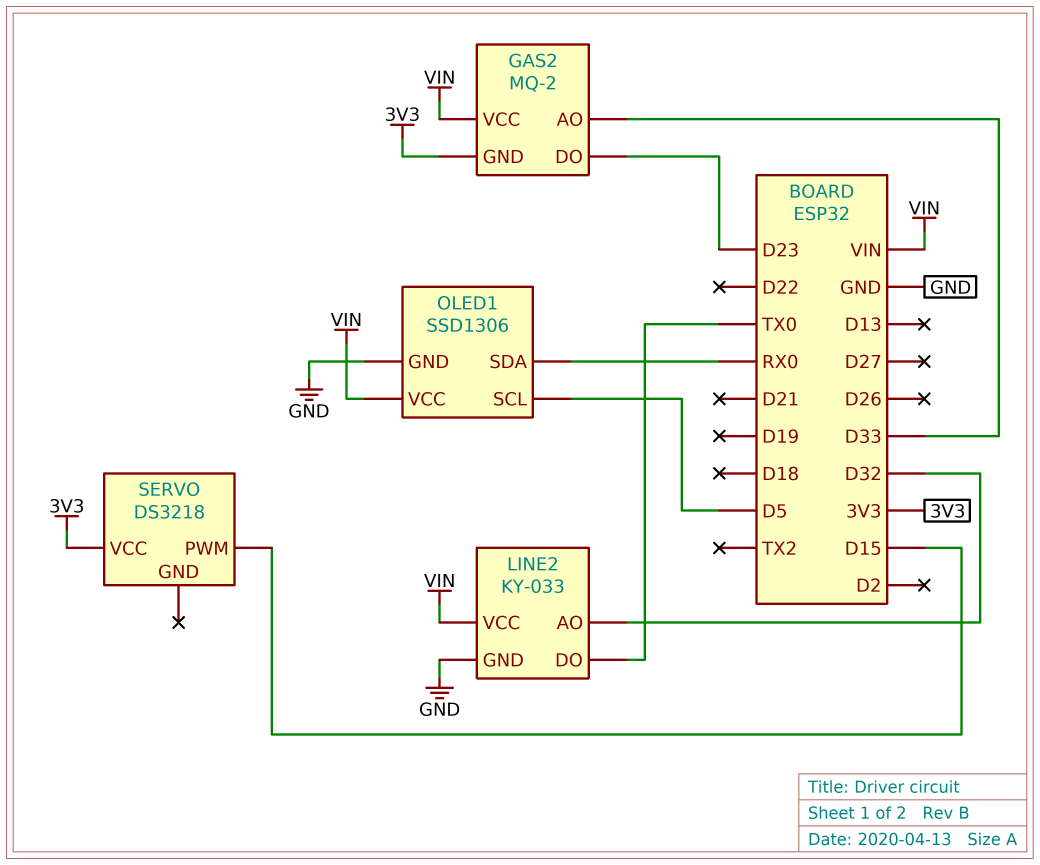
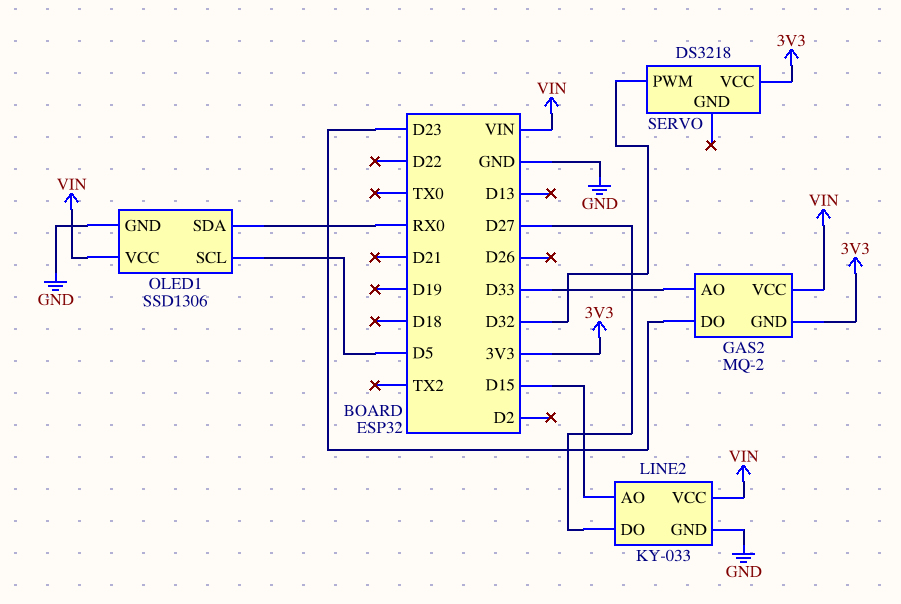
LINE2 pin AO: D32 -> D15
LINE2 pin DO: TX0 -> D27
SERVO pin PWM: D15 -> D32

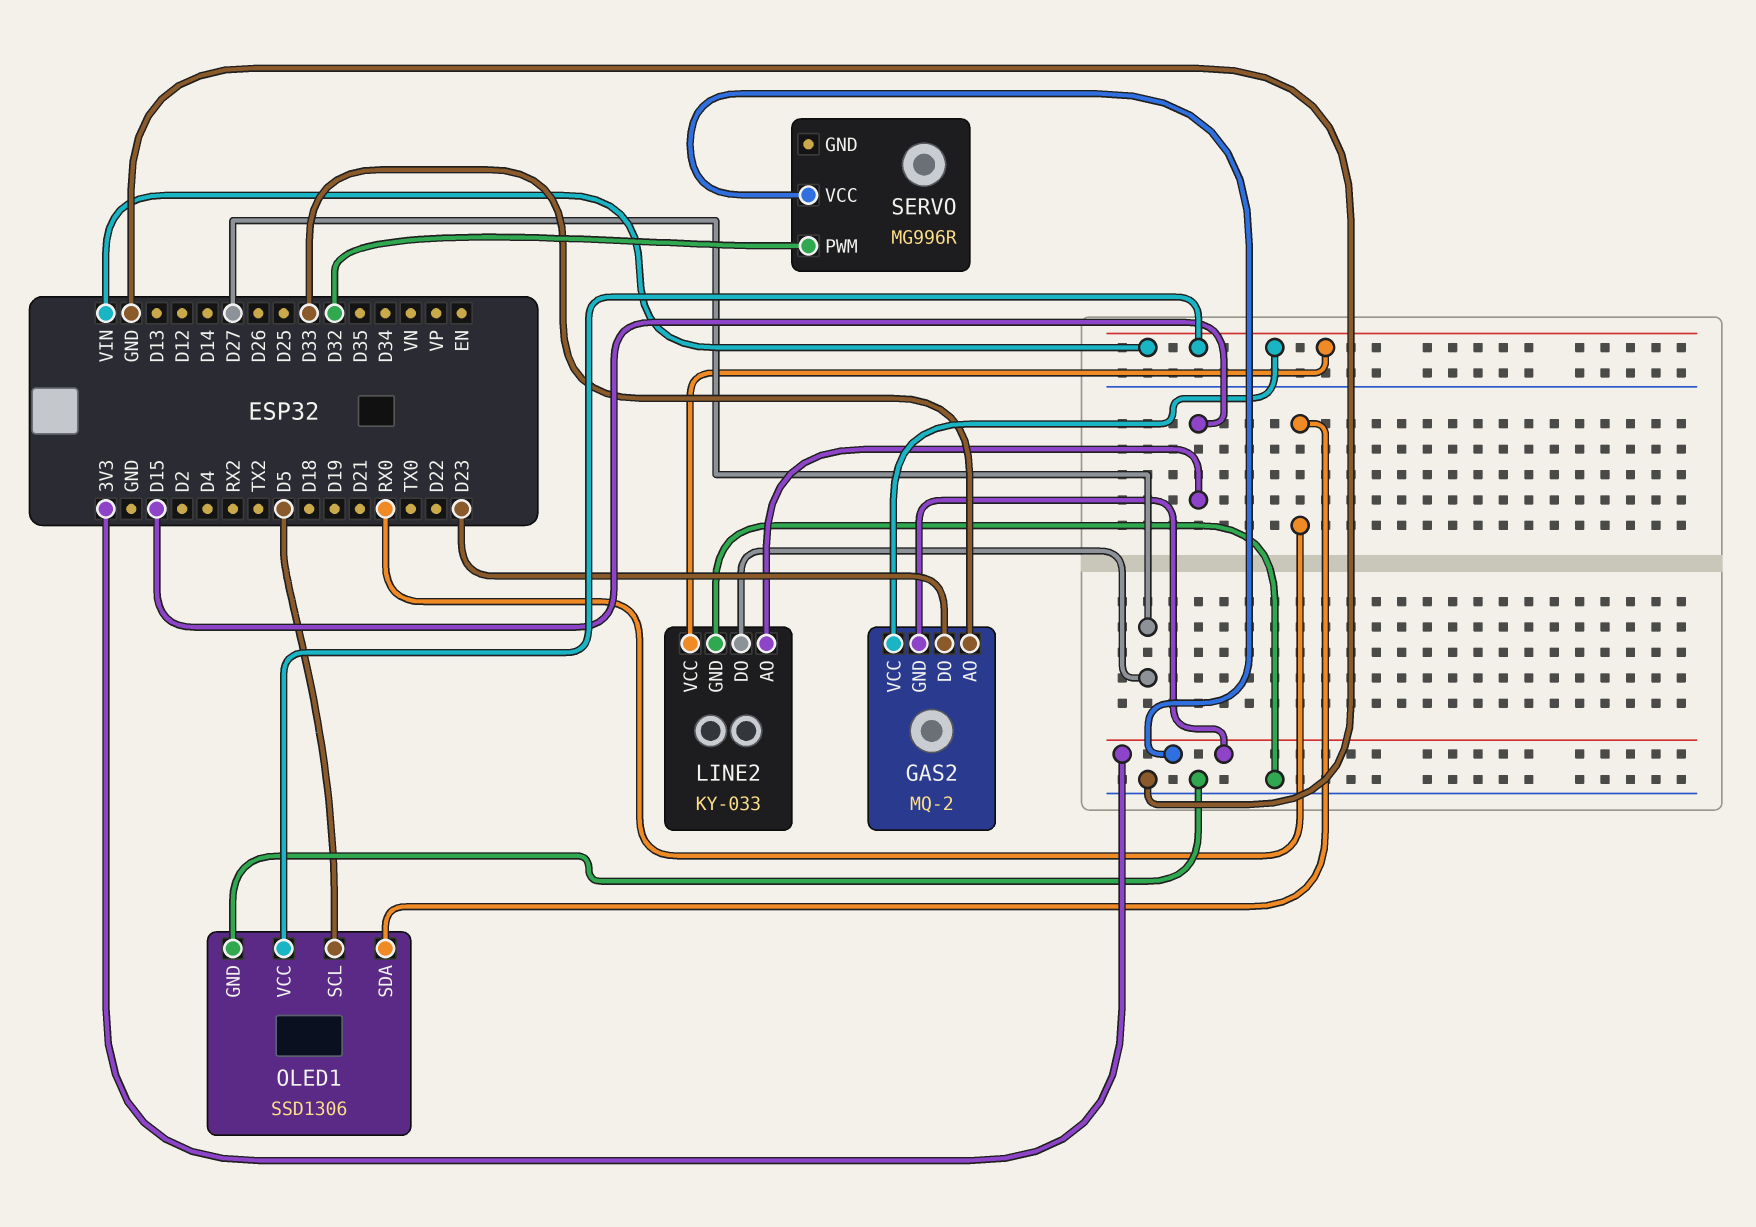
SERVO: DS3218 -> MG996R

